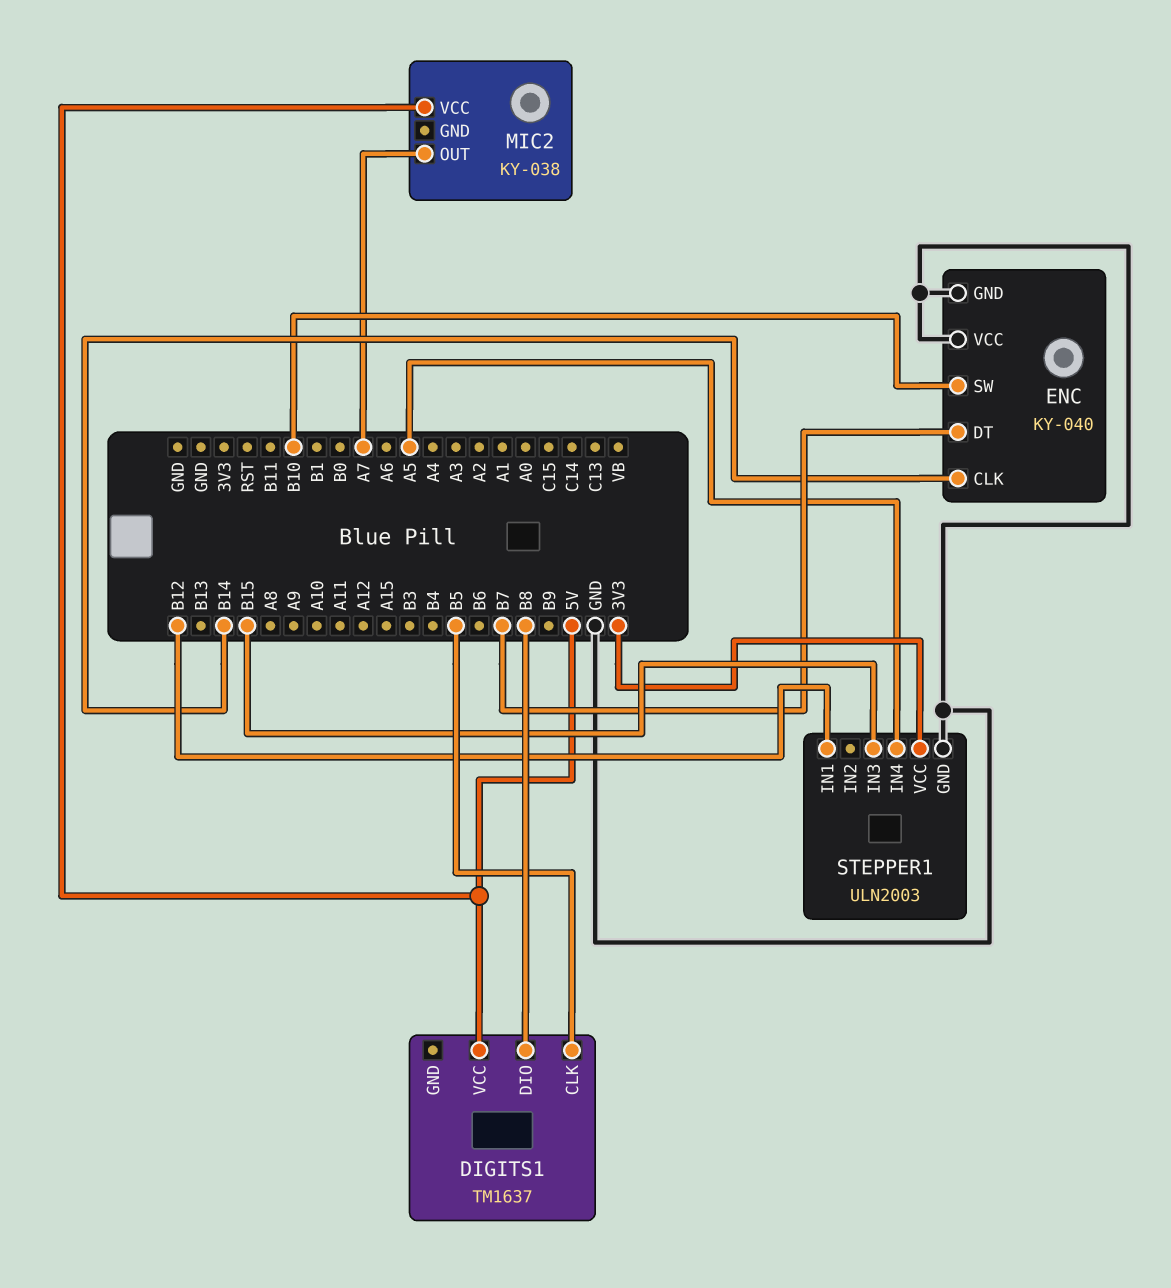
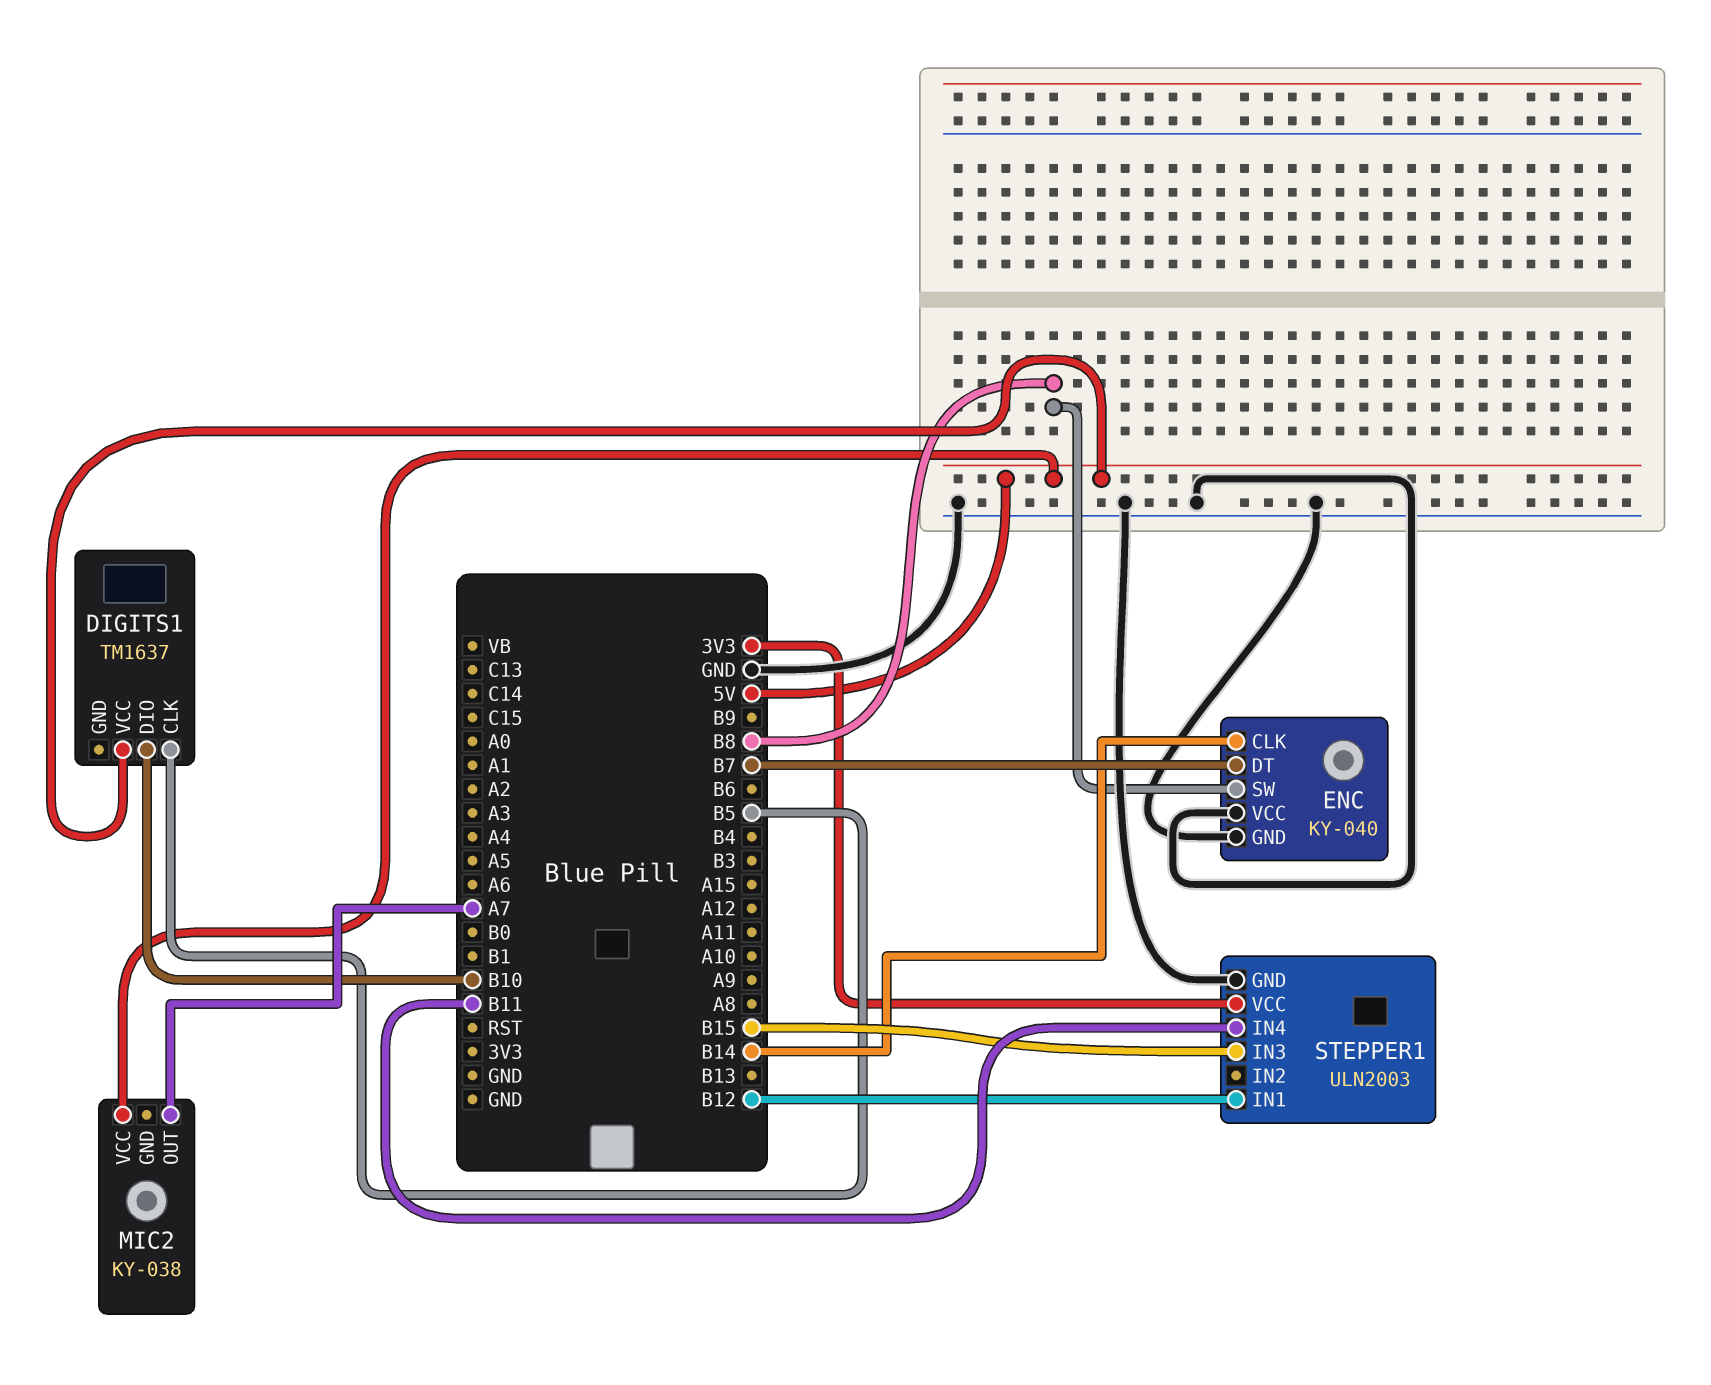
DIGITS1 pin DIO: B8 -> B10
ENC pin SW: B10 -> B8
STEPPER1 pin IN4: A5 -> B11

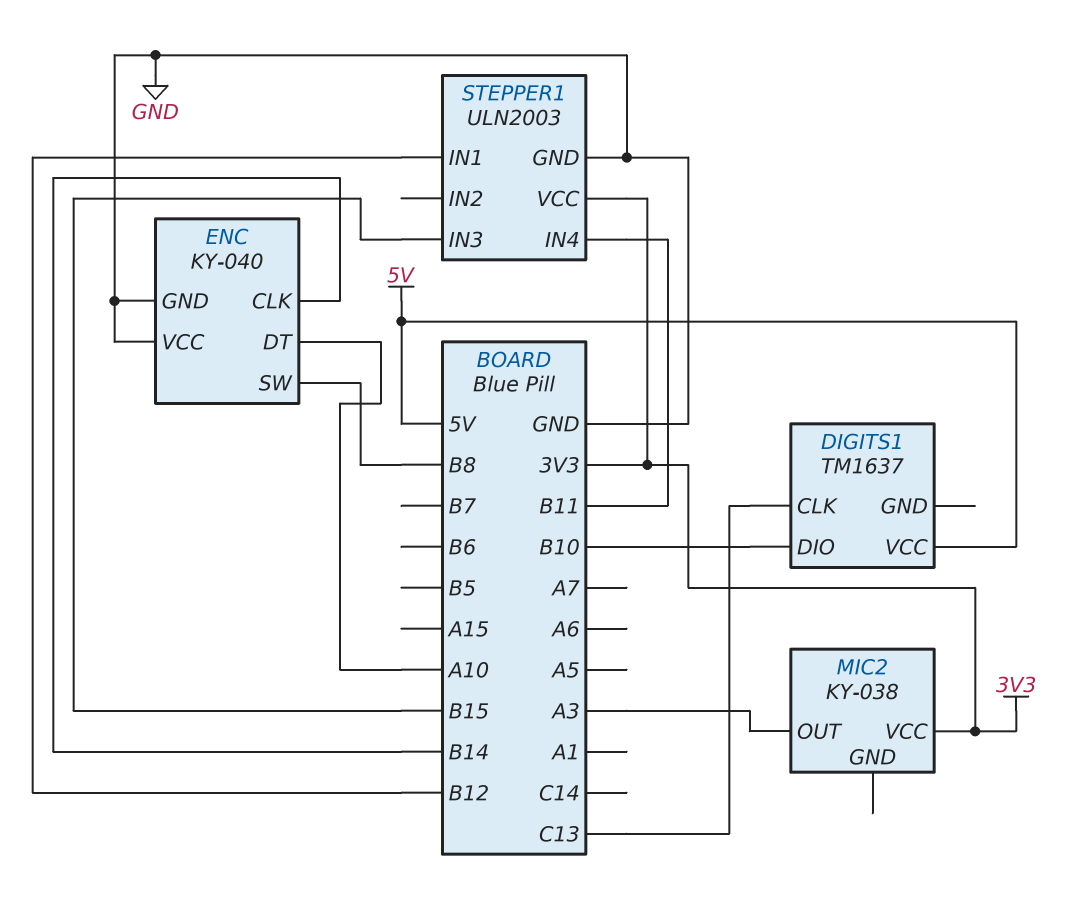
DIGITS1 pin CLK: B5 -> C13
ENC pin DT: B7 -> A10
MIC2 pin OUT: A7 -> A3
MIC2 pin VCC: 5V -> 3V3

